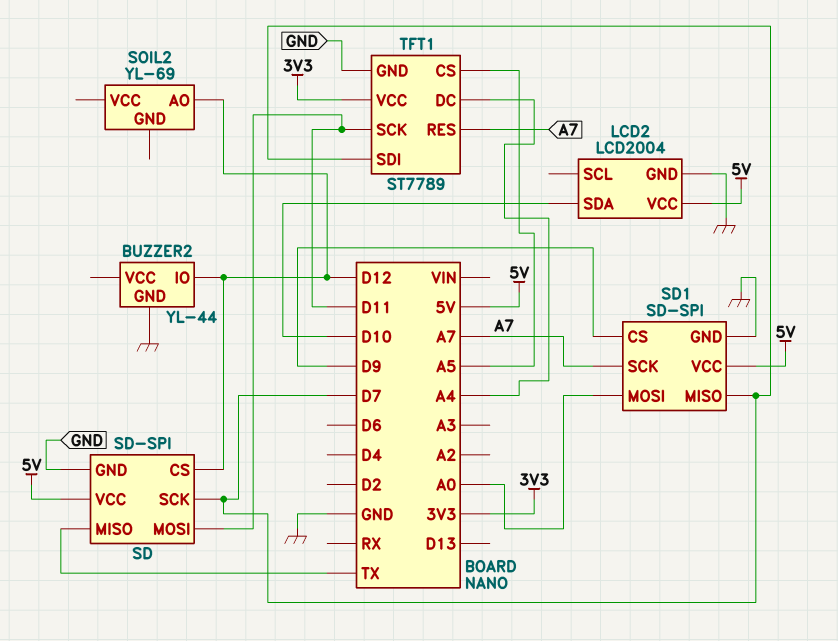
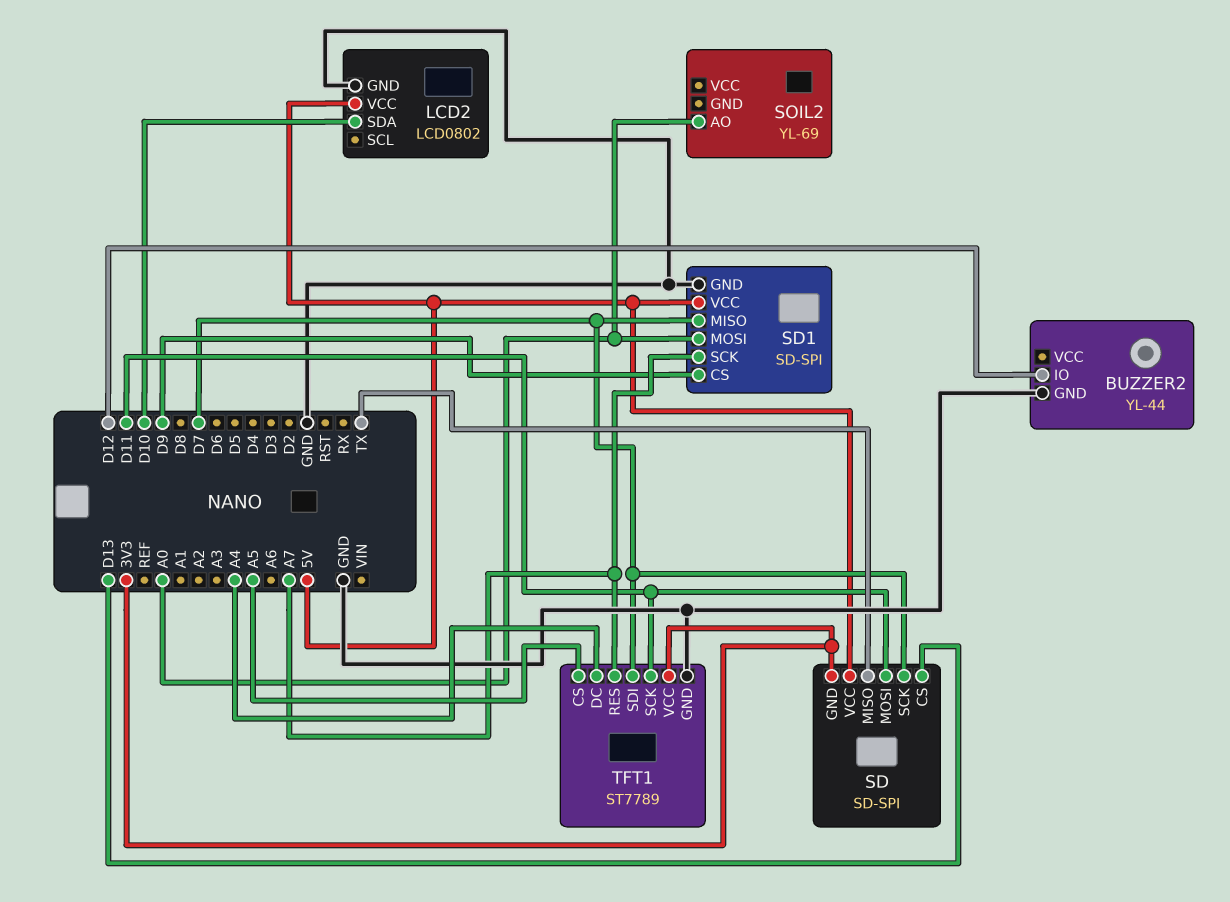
LCD2: LCD2004 -> LCD0802
SD pin CS: D12 -> D13
SD pin GND: GND -> 3V3
SOIL2 pin AO: D12 -> A0

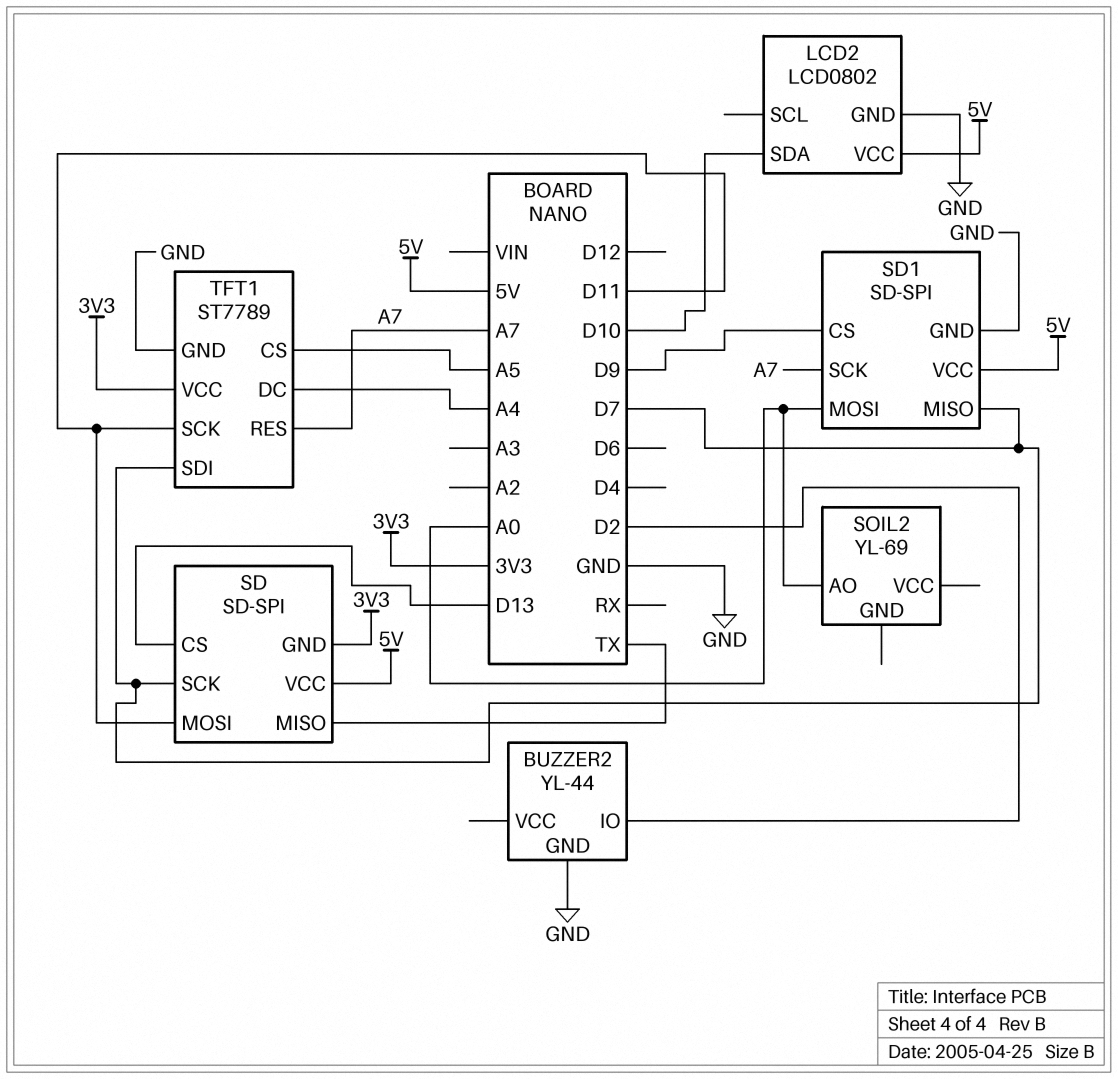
BUZZER2 pin IO: D12 -> D2

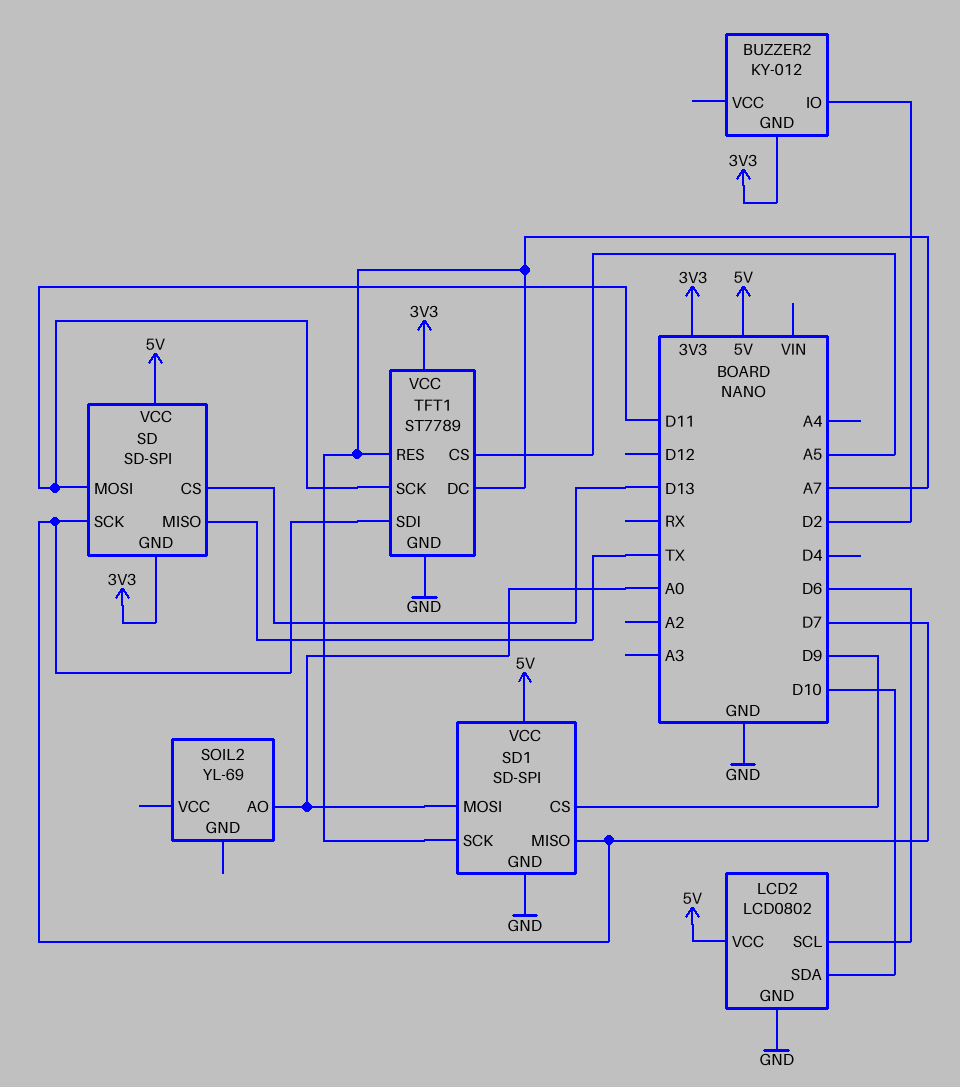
BUZZER2: YL-44 -> KY-012
BUZZER2 pin GND: GND -> 3V3
LCD2 pin SCL: none -> D6
TFT1 pin DC: A4 -> A7

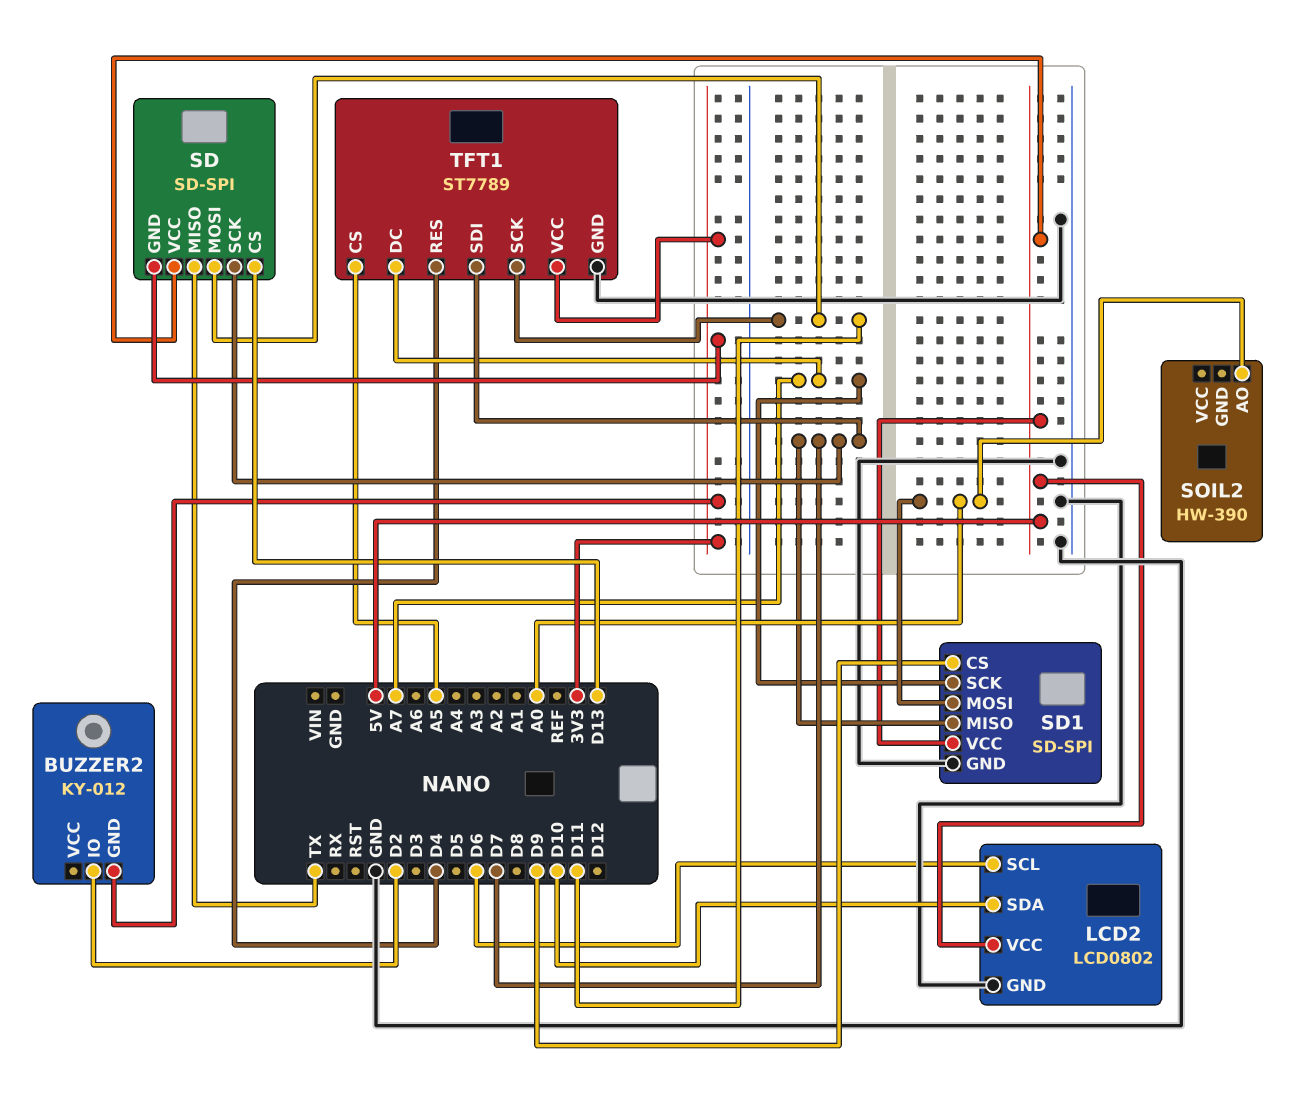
SOIL2: YL-69 -> HW-390
TFT1 pin RES: A7 -> D4

